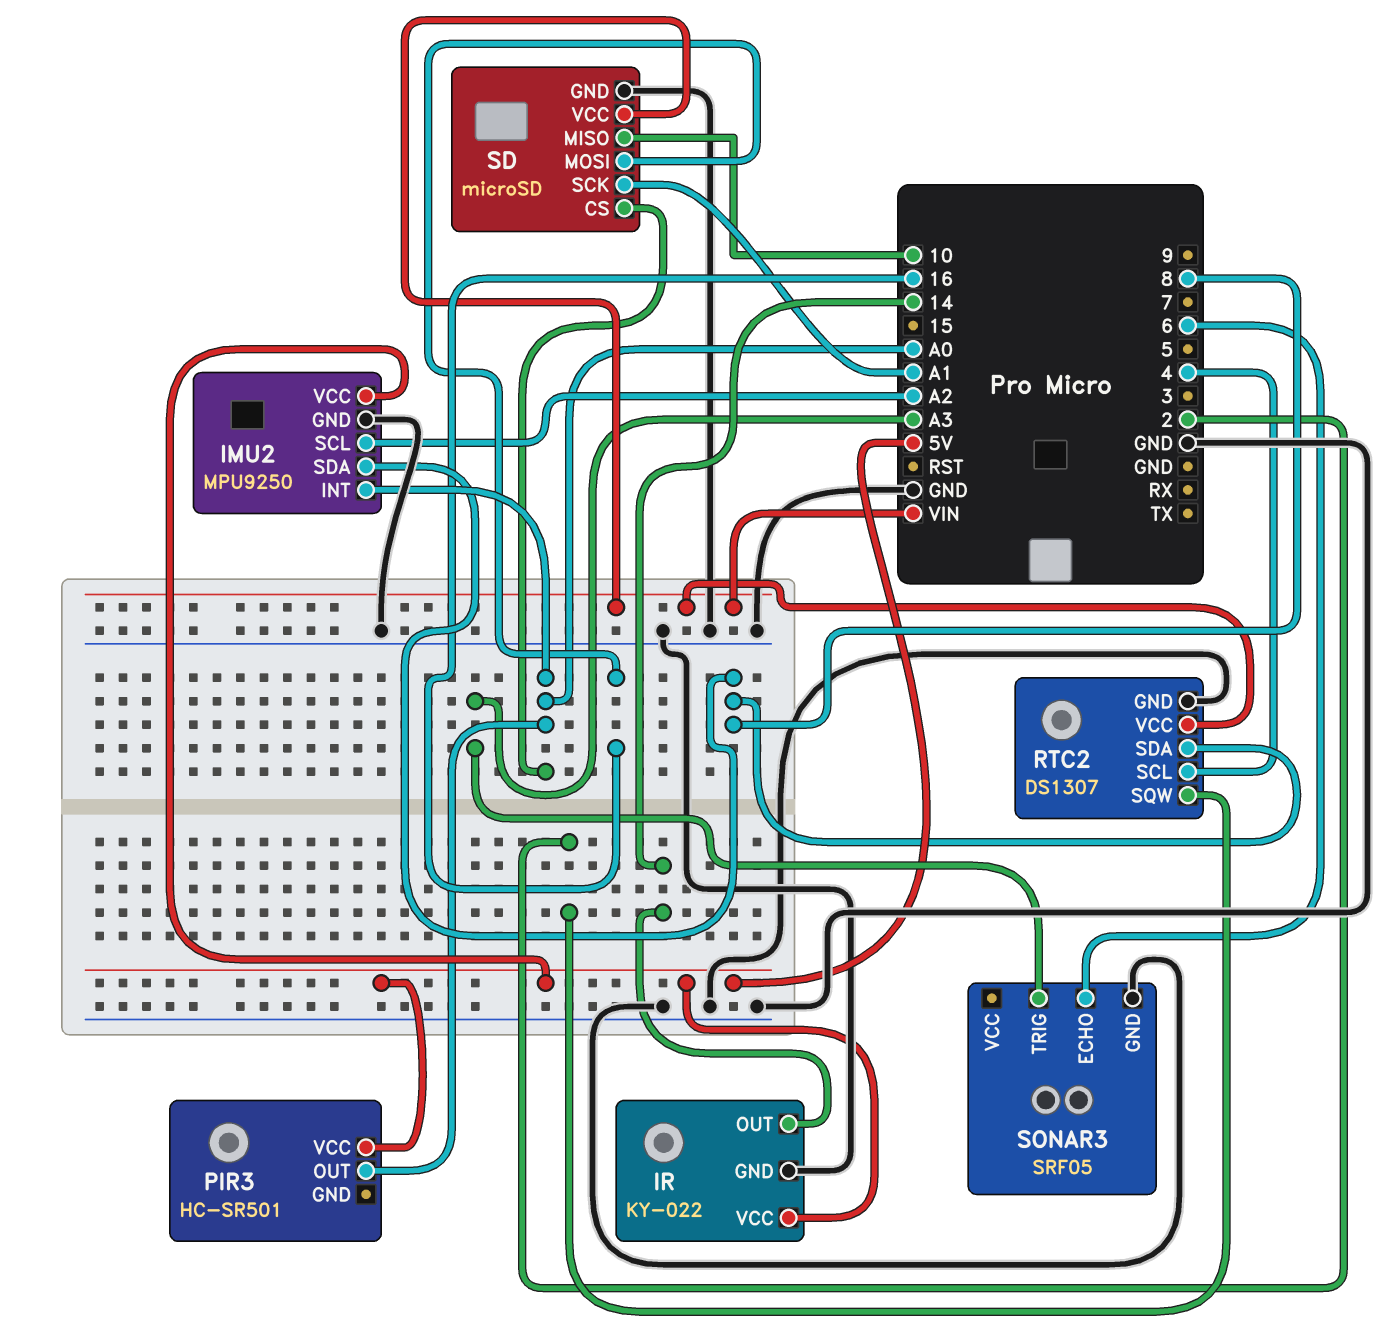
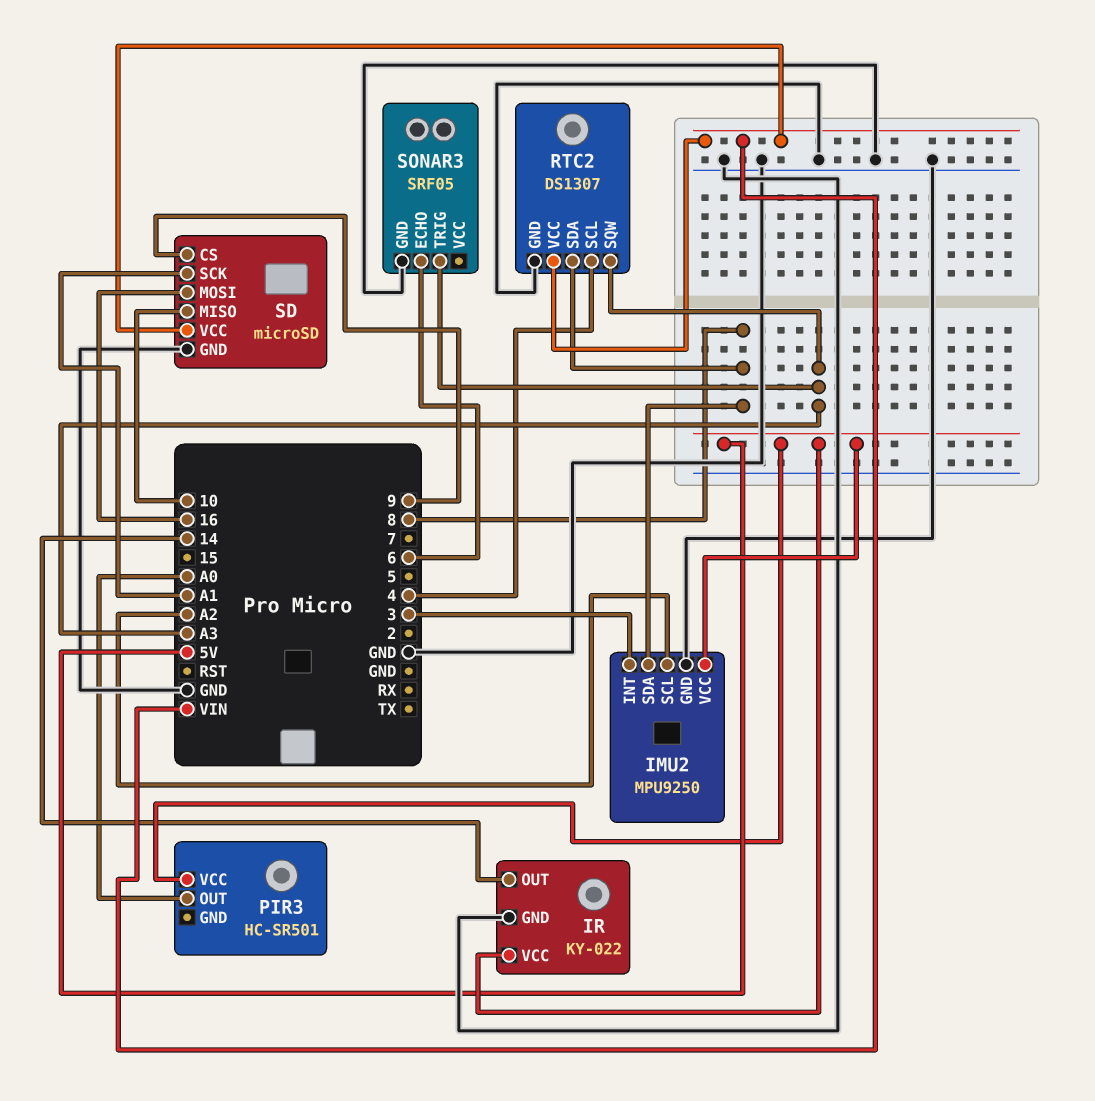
IMU2 pin INT: A0 -> 3
RTC2 pin SQW: 2 -> A3
SD pin CS: A0 -> 9

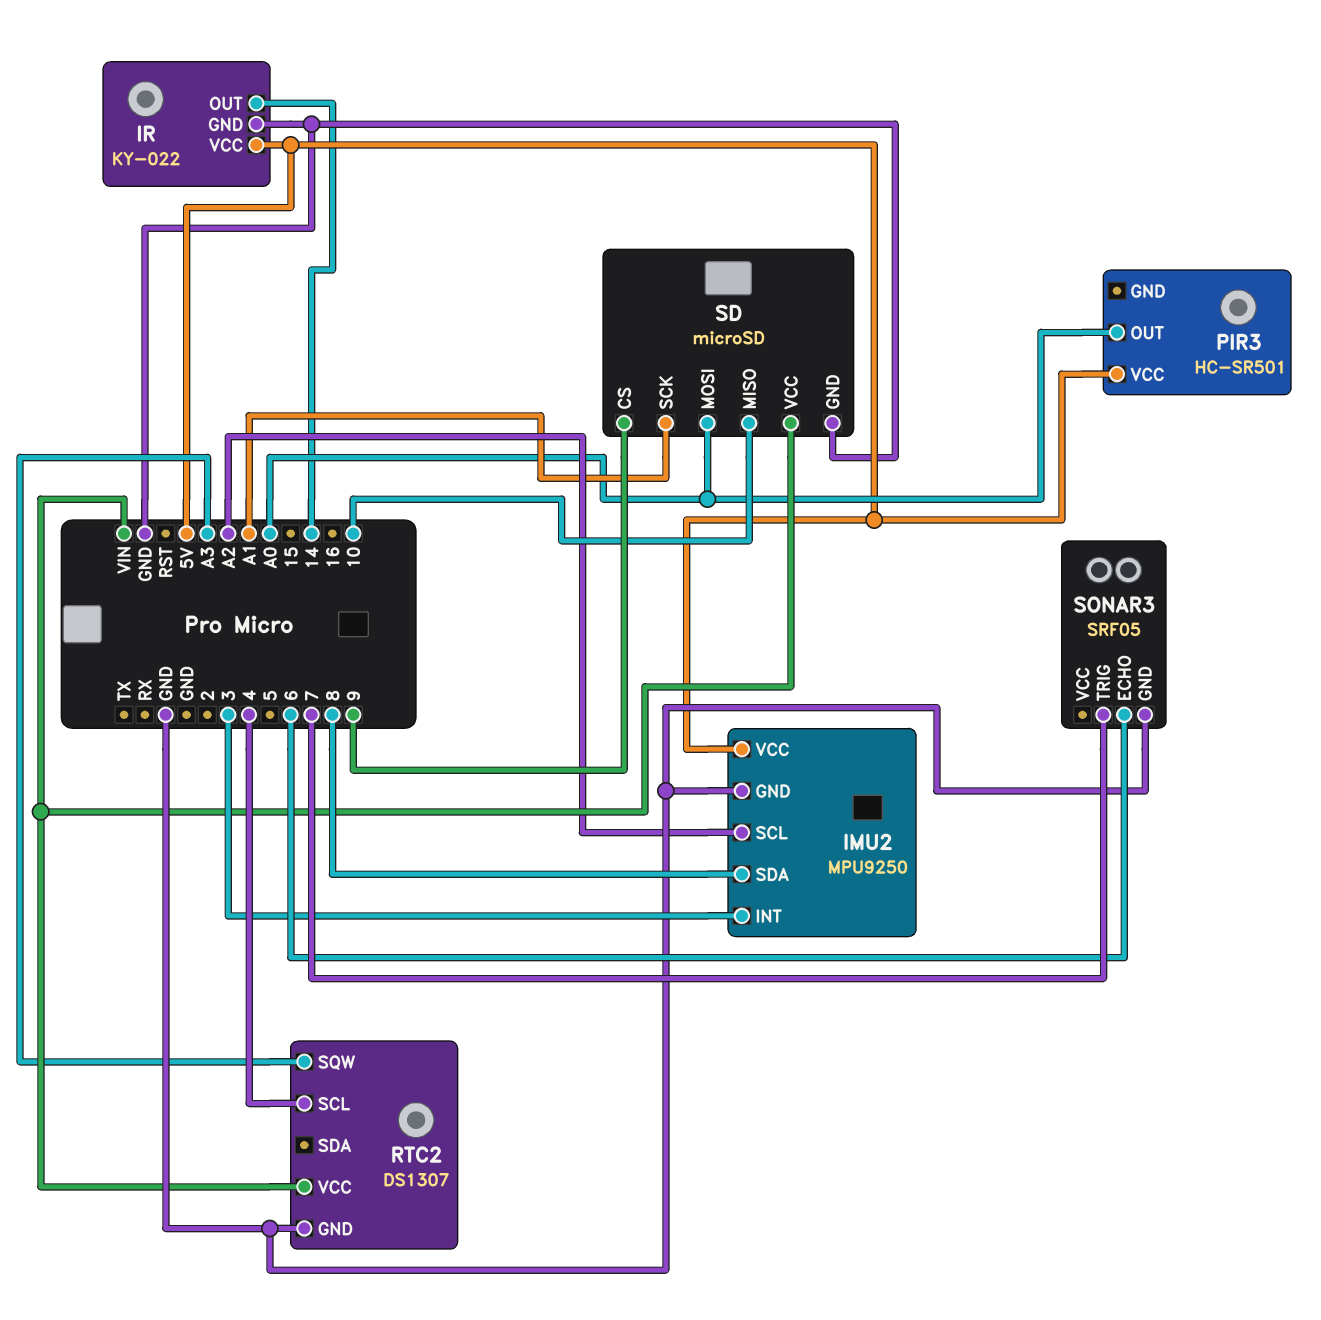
RTC2 pin SDA: 8 -> none
SD pin MOSI: 16 -> A0
SONAR3 pin TRIG: A3 -> 7

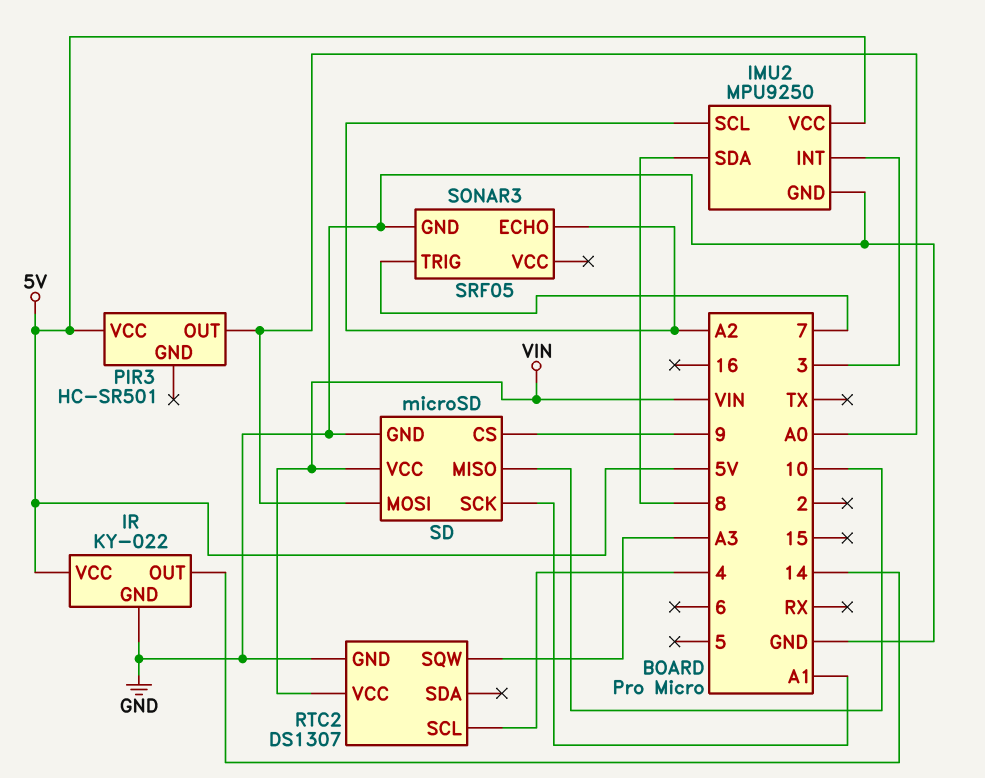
SONAR3 pin ECHO: 6 -> A2

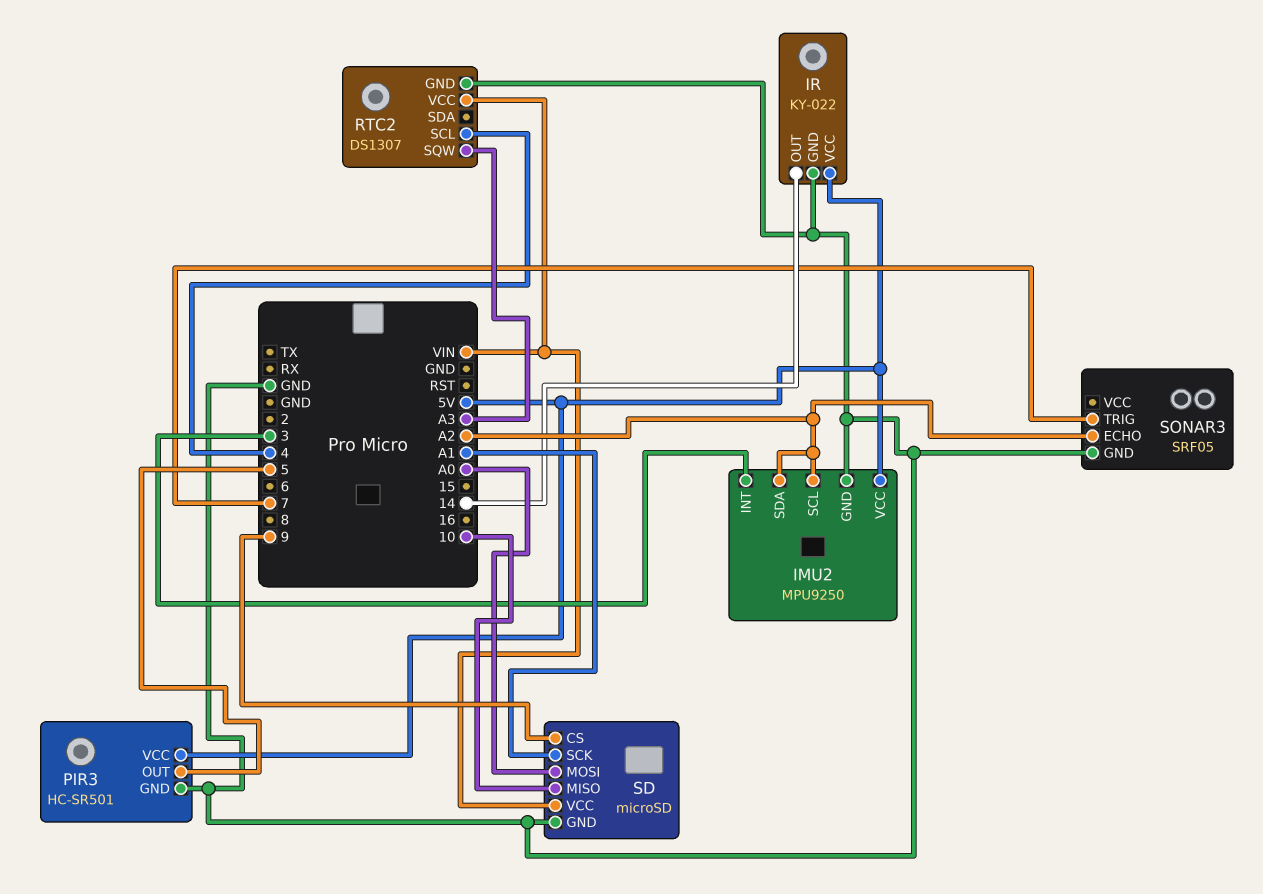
IMU2 pin SDA: 8 -> A2
PIR3 pin GND: none -> GND
PIR3 pin OUT: A0 -> 5

